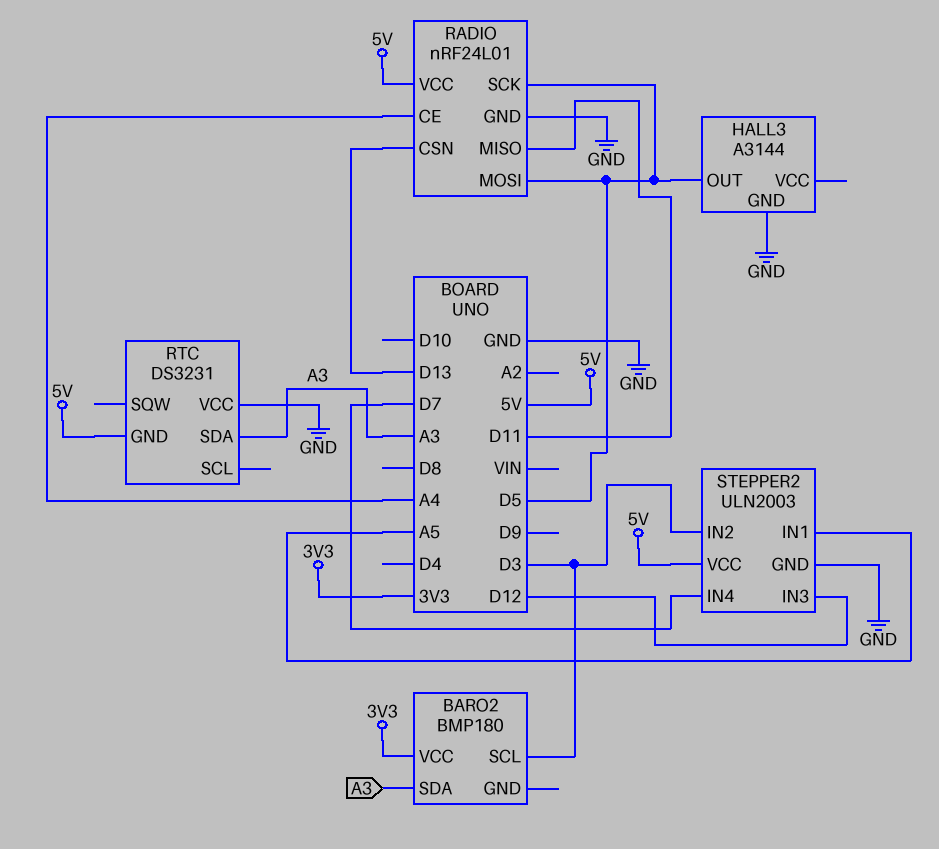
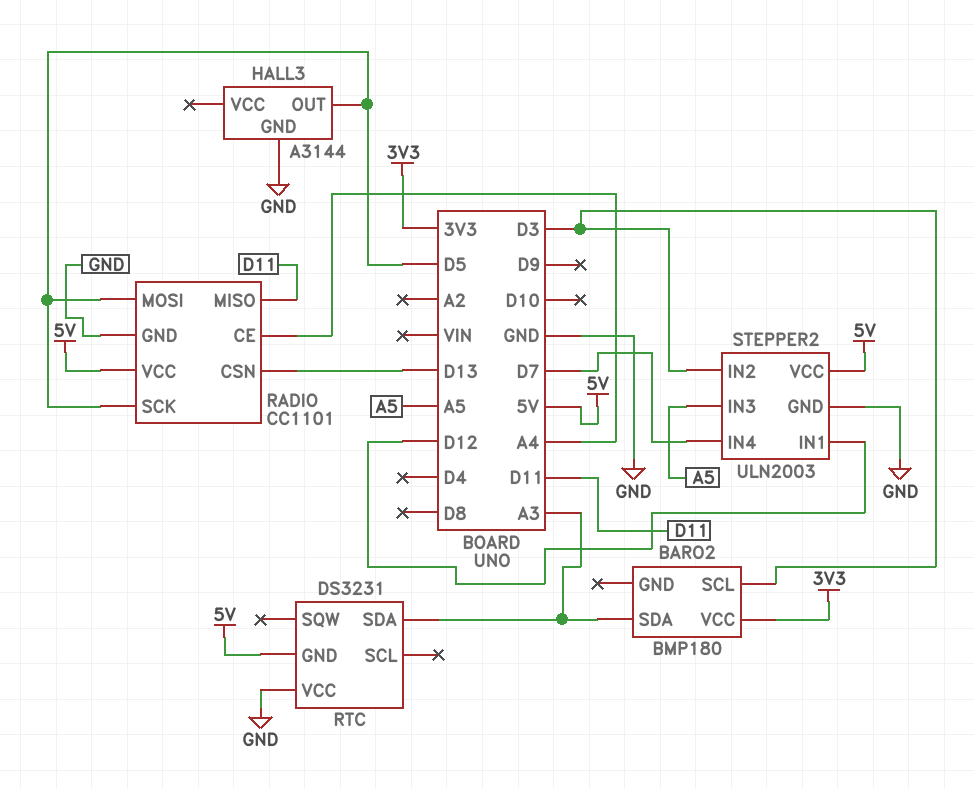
RADIO: nRF24L01 -> CC1101
STEPPER2 pin IN1: A5 -> D12
STEPPER2 pin IN3: D12 -> A5

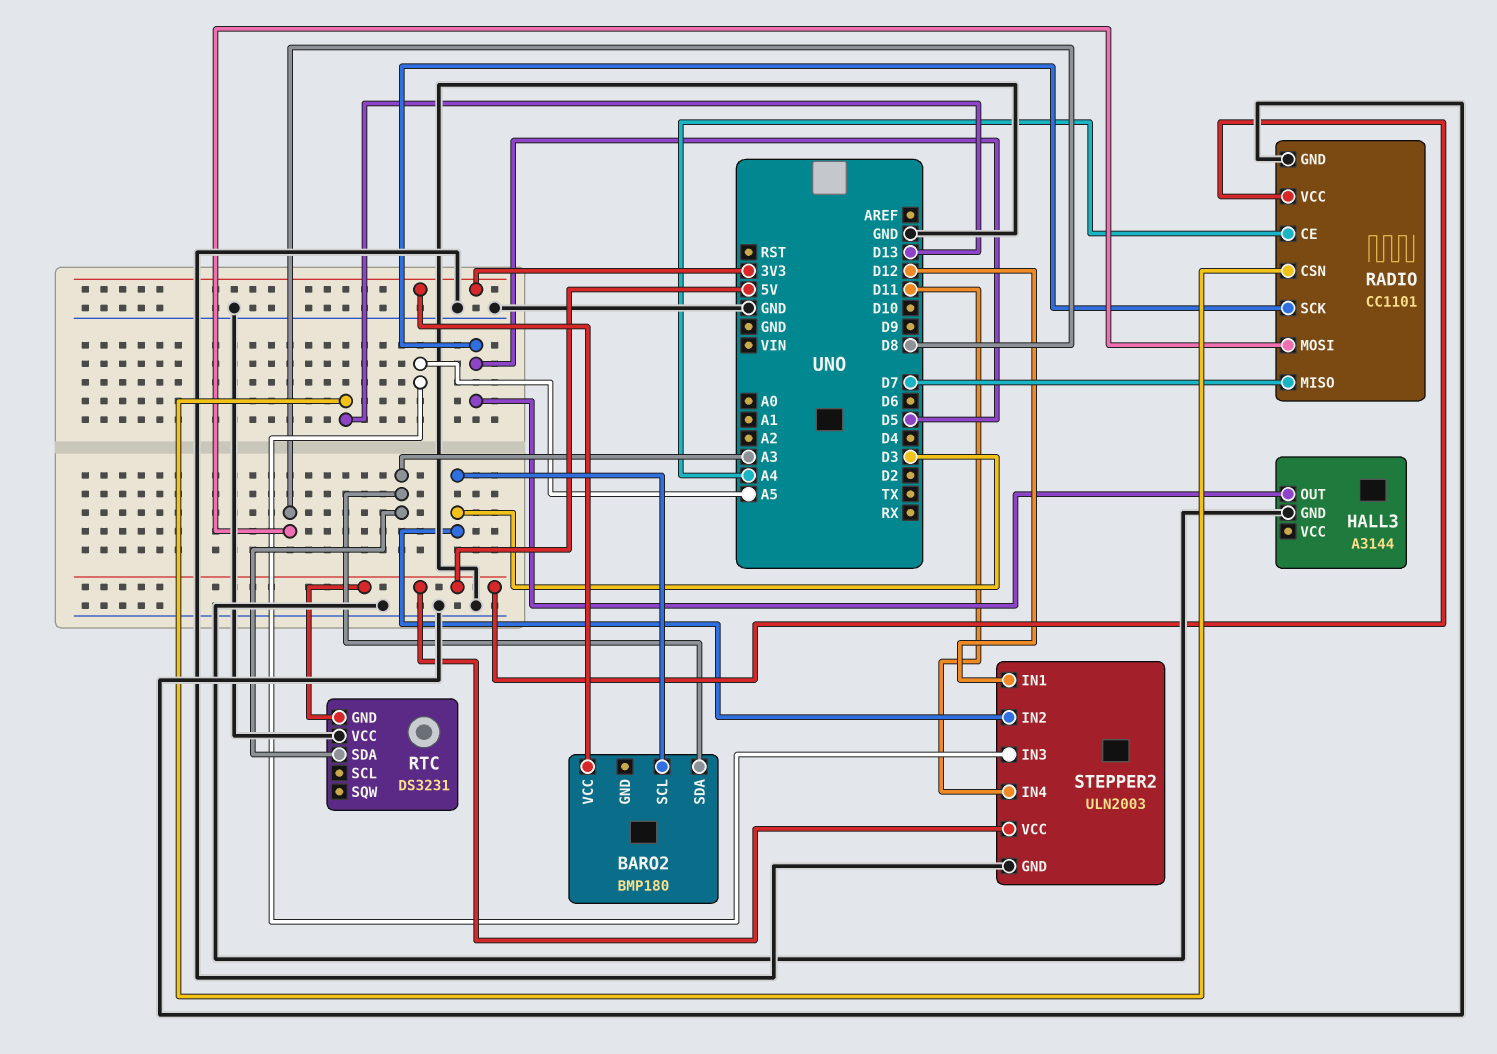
RADIO pin MISO: D11 -> D7
RADIO pin MOSI: D5 -> D8
STEPPER2 pin IN4: D7 -> D11

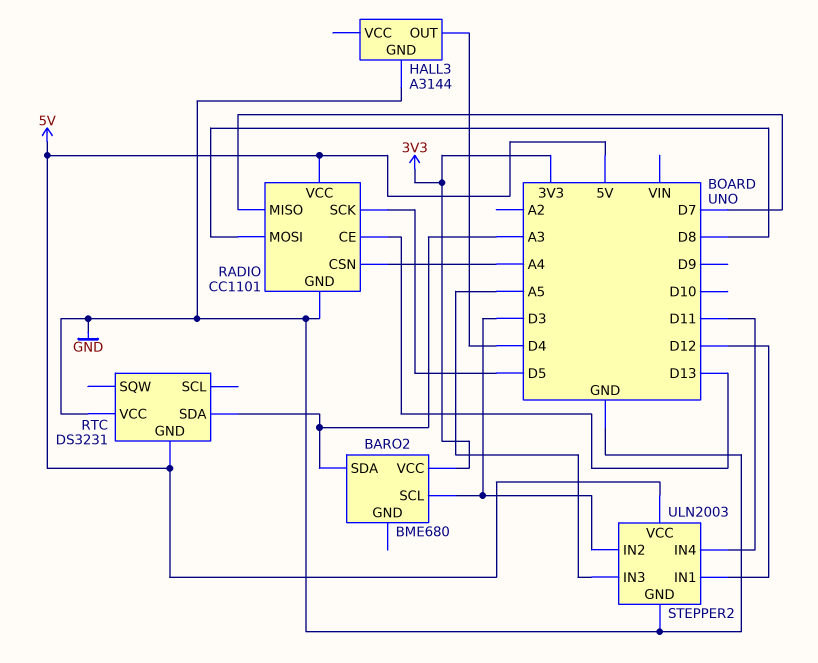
BARO2: BMP180 -> BME680
HALL3 pin OUT: D5 -> D4
RADIO pin CE: A4 -> D13
RADIO pin CSN: D13 -> A4

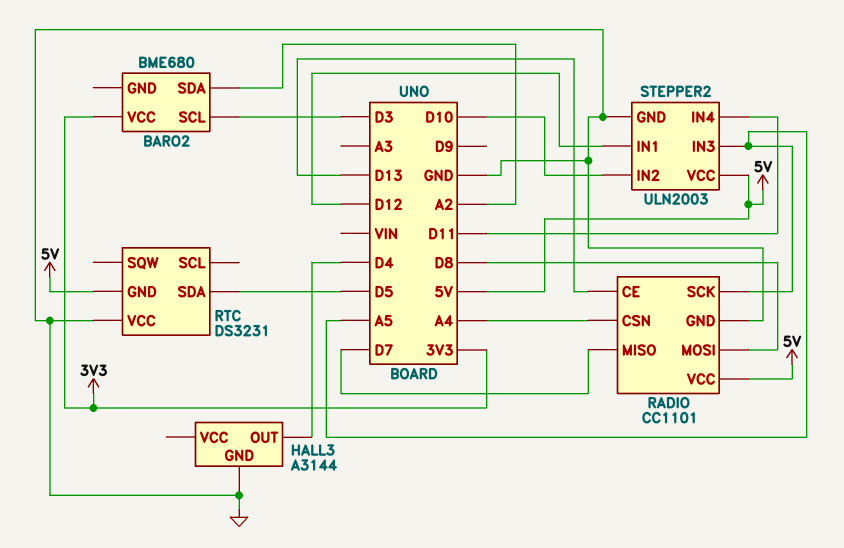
BARO2 pin SDA: A3 -> A2
RADIO pin SCK: D5 -> A5
RTC pin SDA: A3 -> D5
STEPPER2 pin IN2: D3 -> D10

